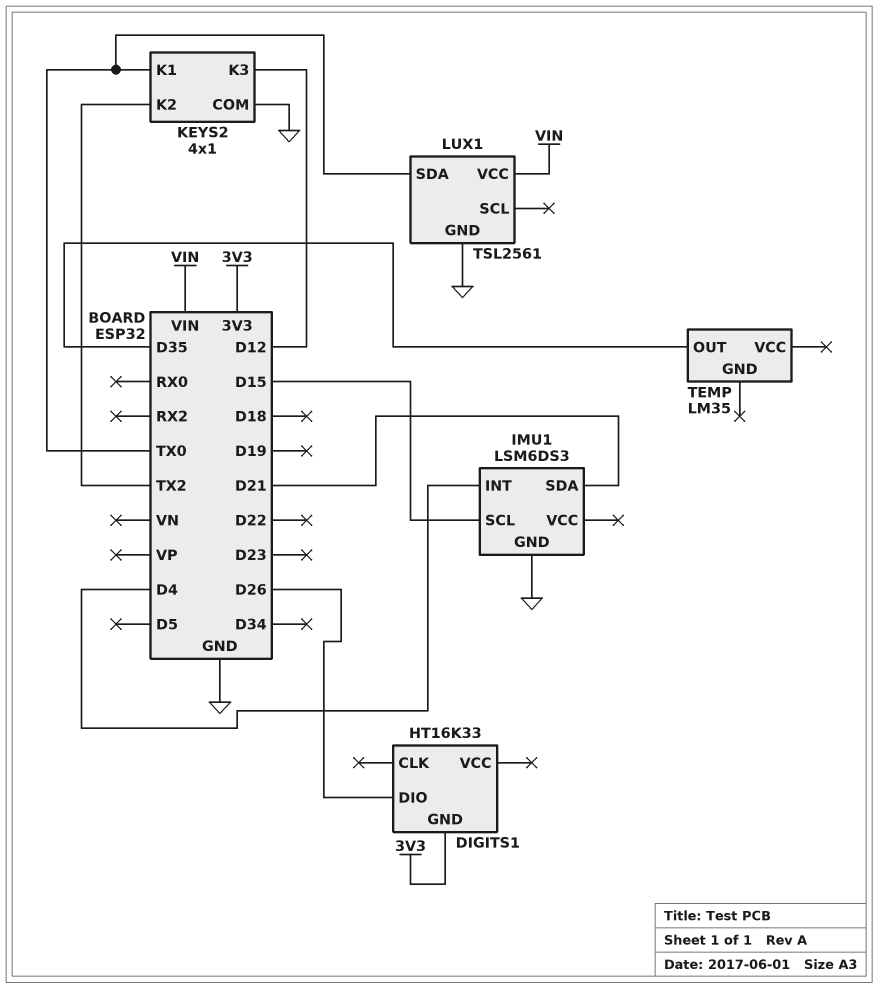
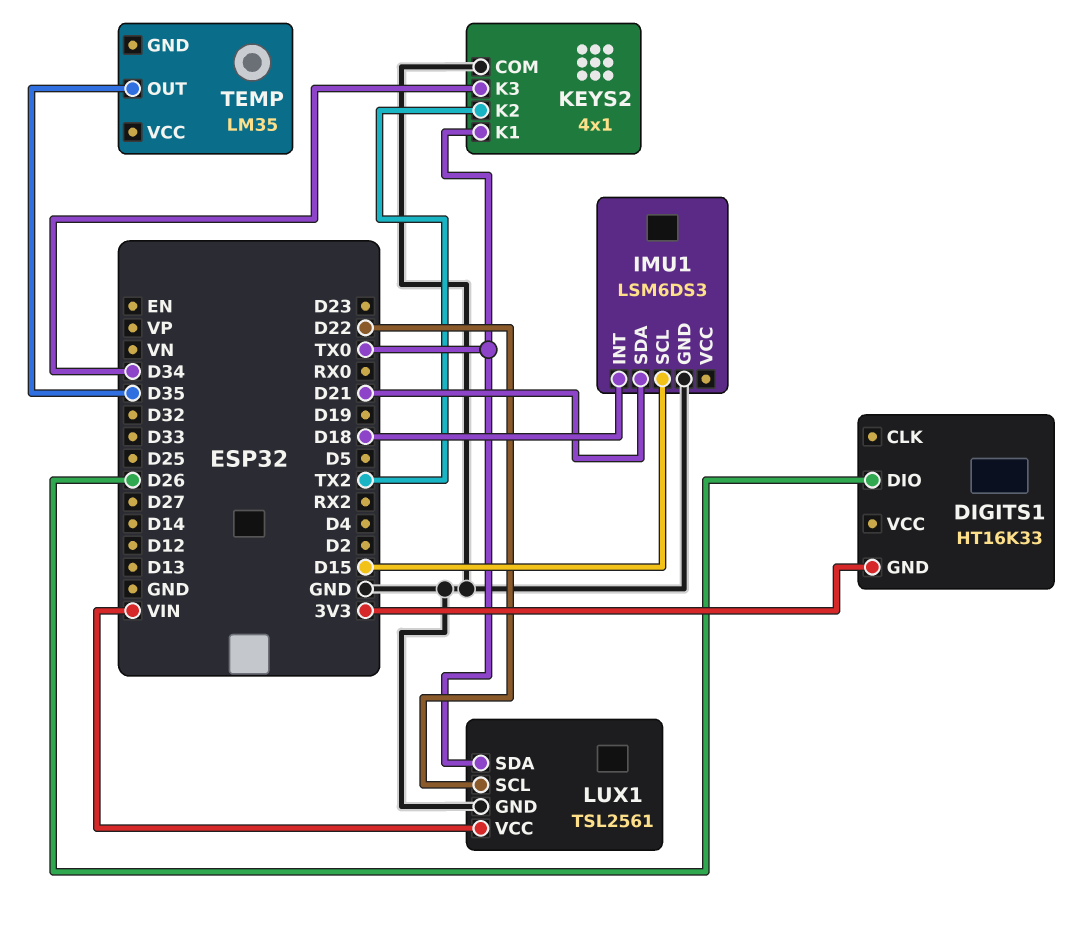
IMU1 pin INT: D4 -> D18
KEYS2 pin K3: D12 -> D34
LUX1 pin SCL: none -> D22

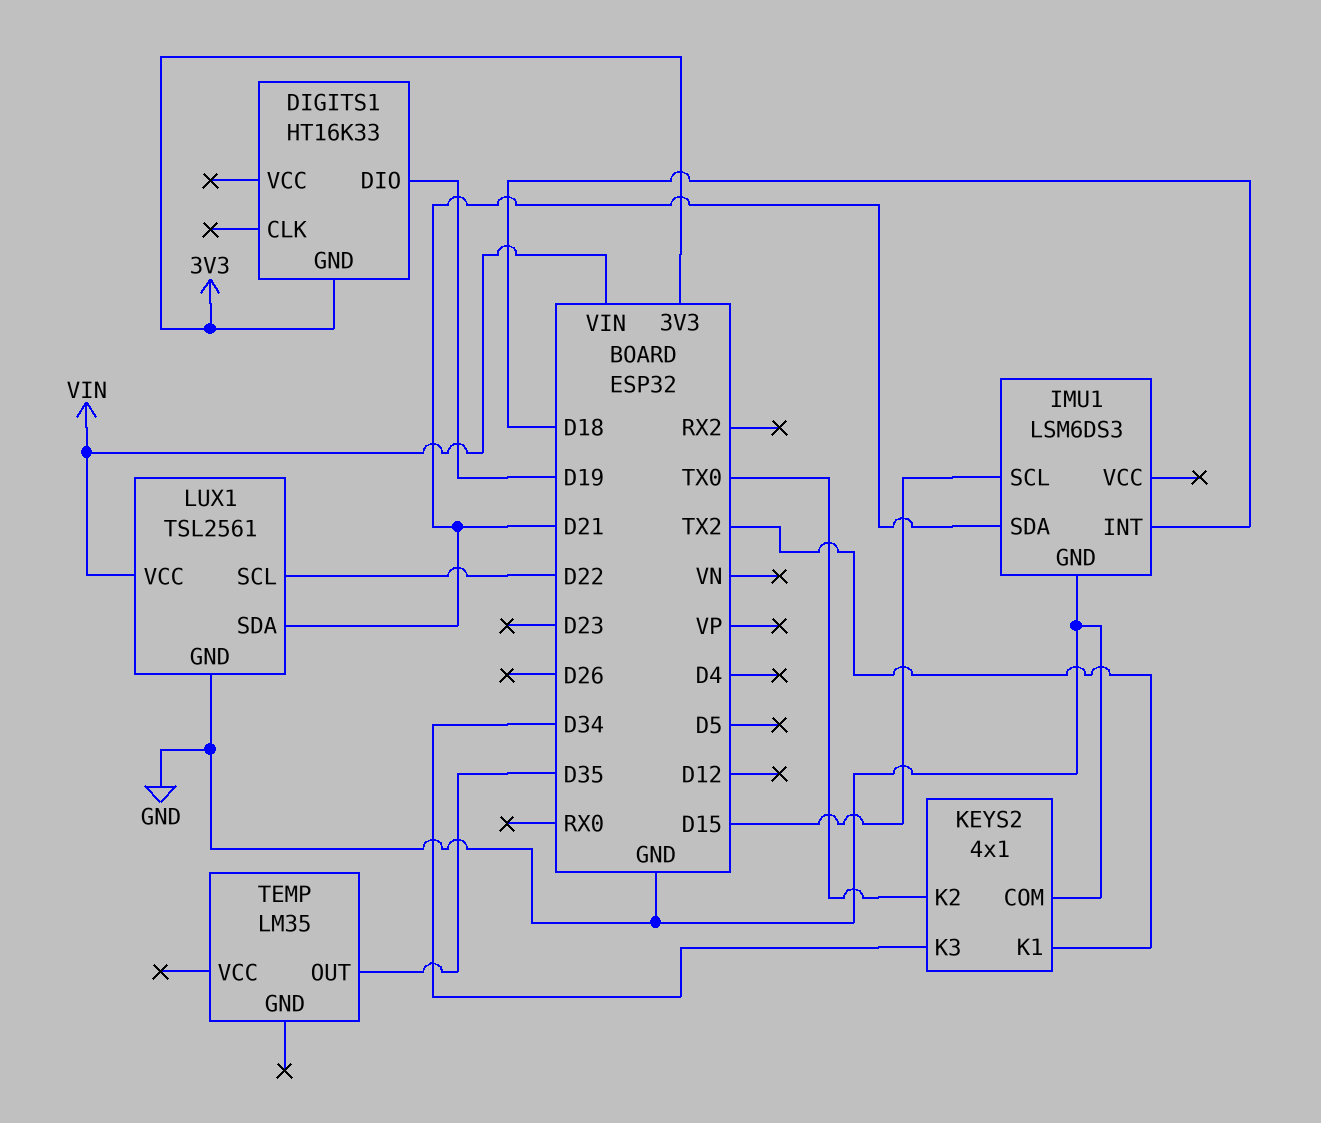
DIGITS1 pin DIO: D26 -> D19
KEYS2 pin K1: TX0 -> TX2
KEYS2 pin K2: TX2 -> TX0
LUX1 pin SDA: TX0 -> D21

